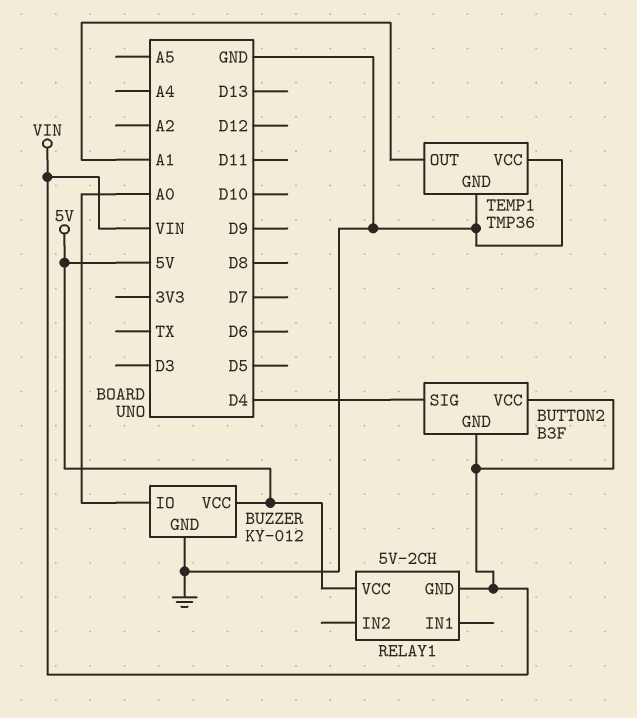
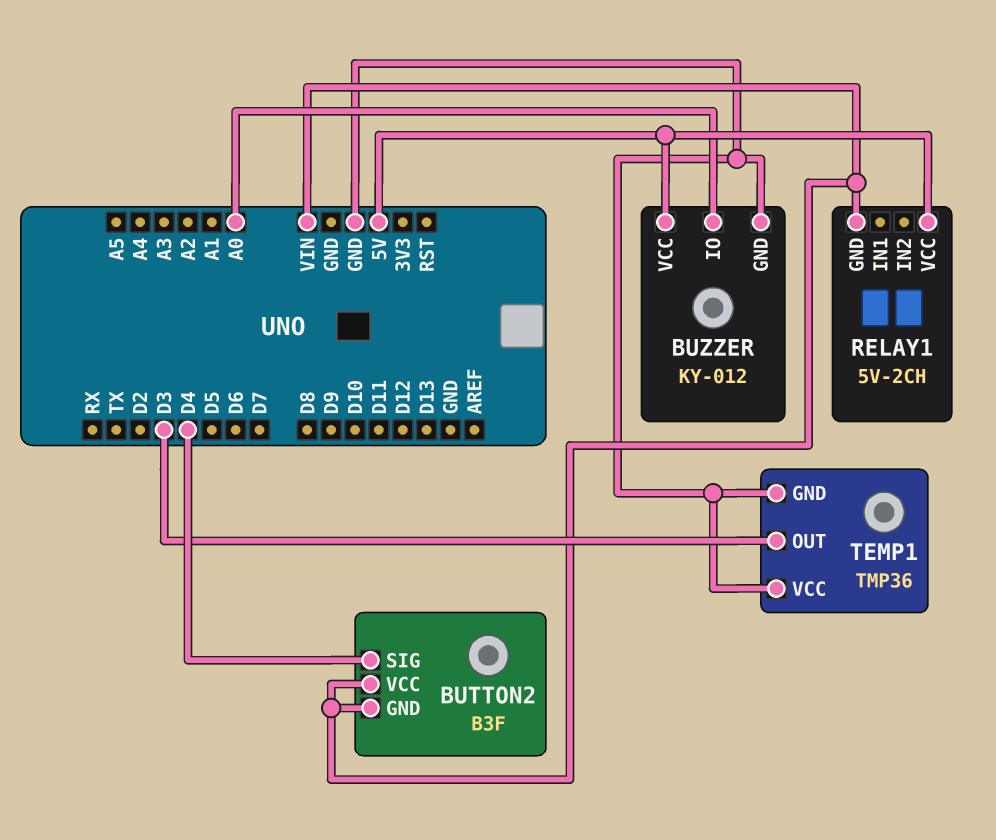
TEMP1 pin OUT: A1 -> D3

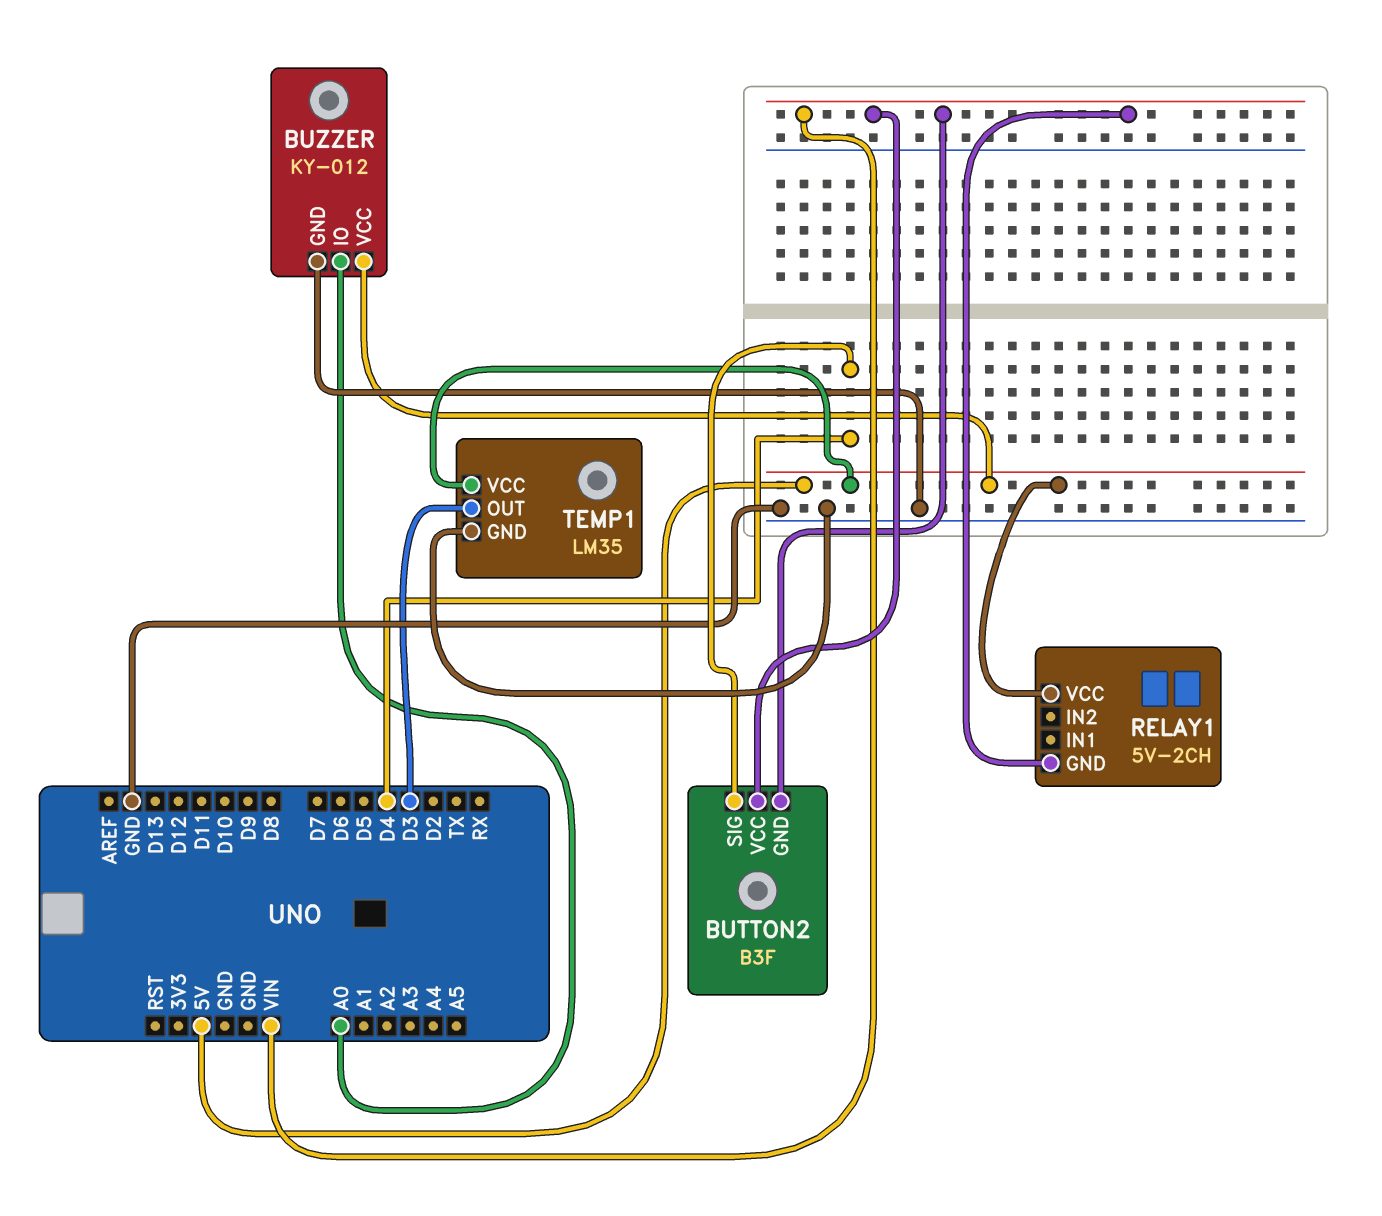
TEMP1: TMP36 -> LM35
TEMP1 pin VCC: GND -> 5V

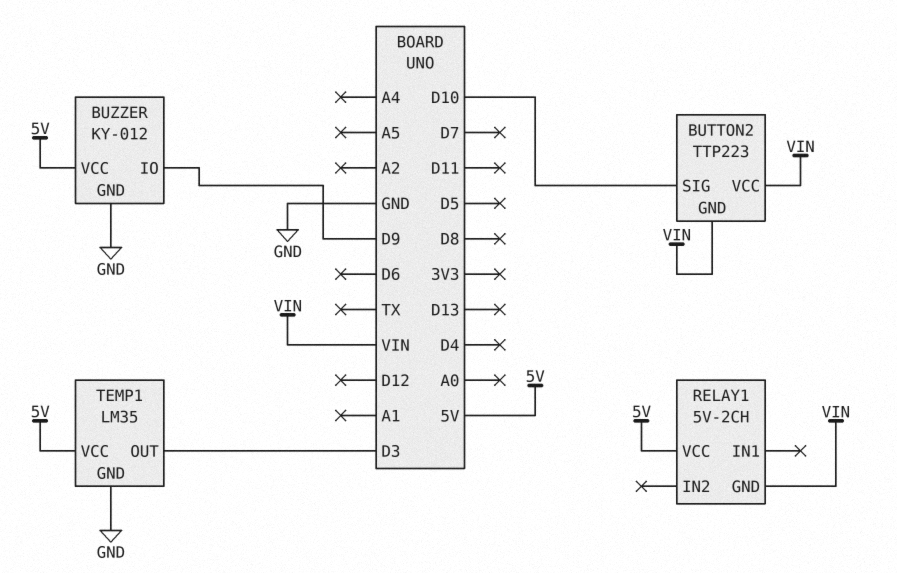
BUTTON2: B3F -> TTP223
BUTTON2 pin SIG: D4 -> D10
BUZZER pin IO: A0 -> D9

